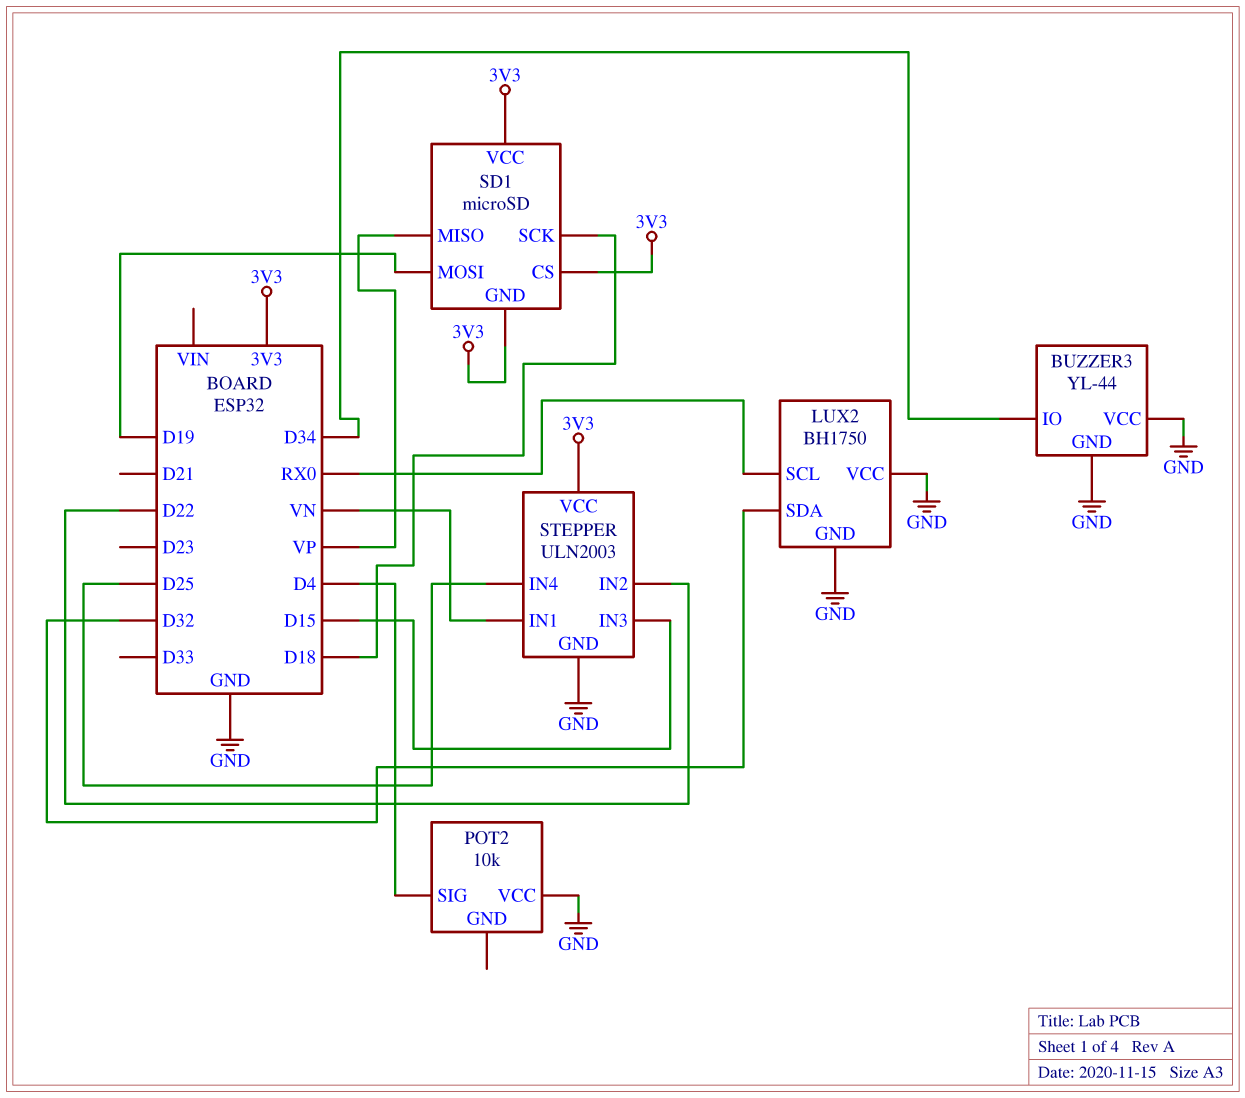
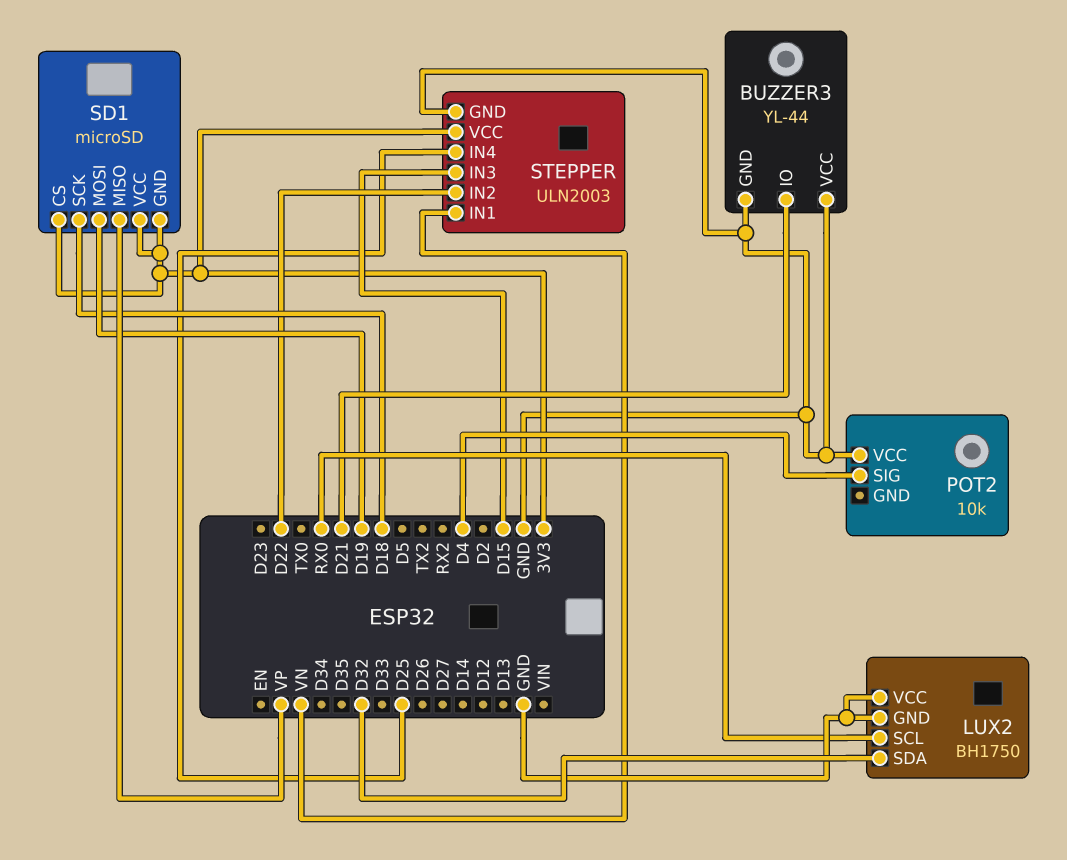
BUZZER3 pin IO: D34 -> D21

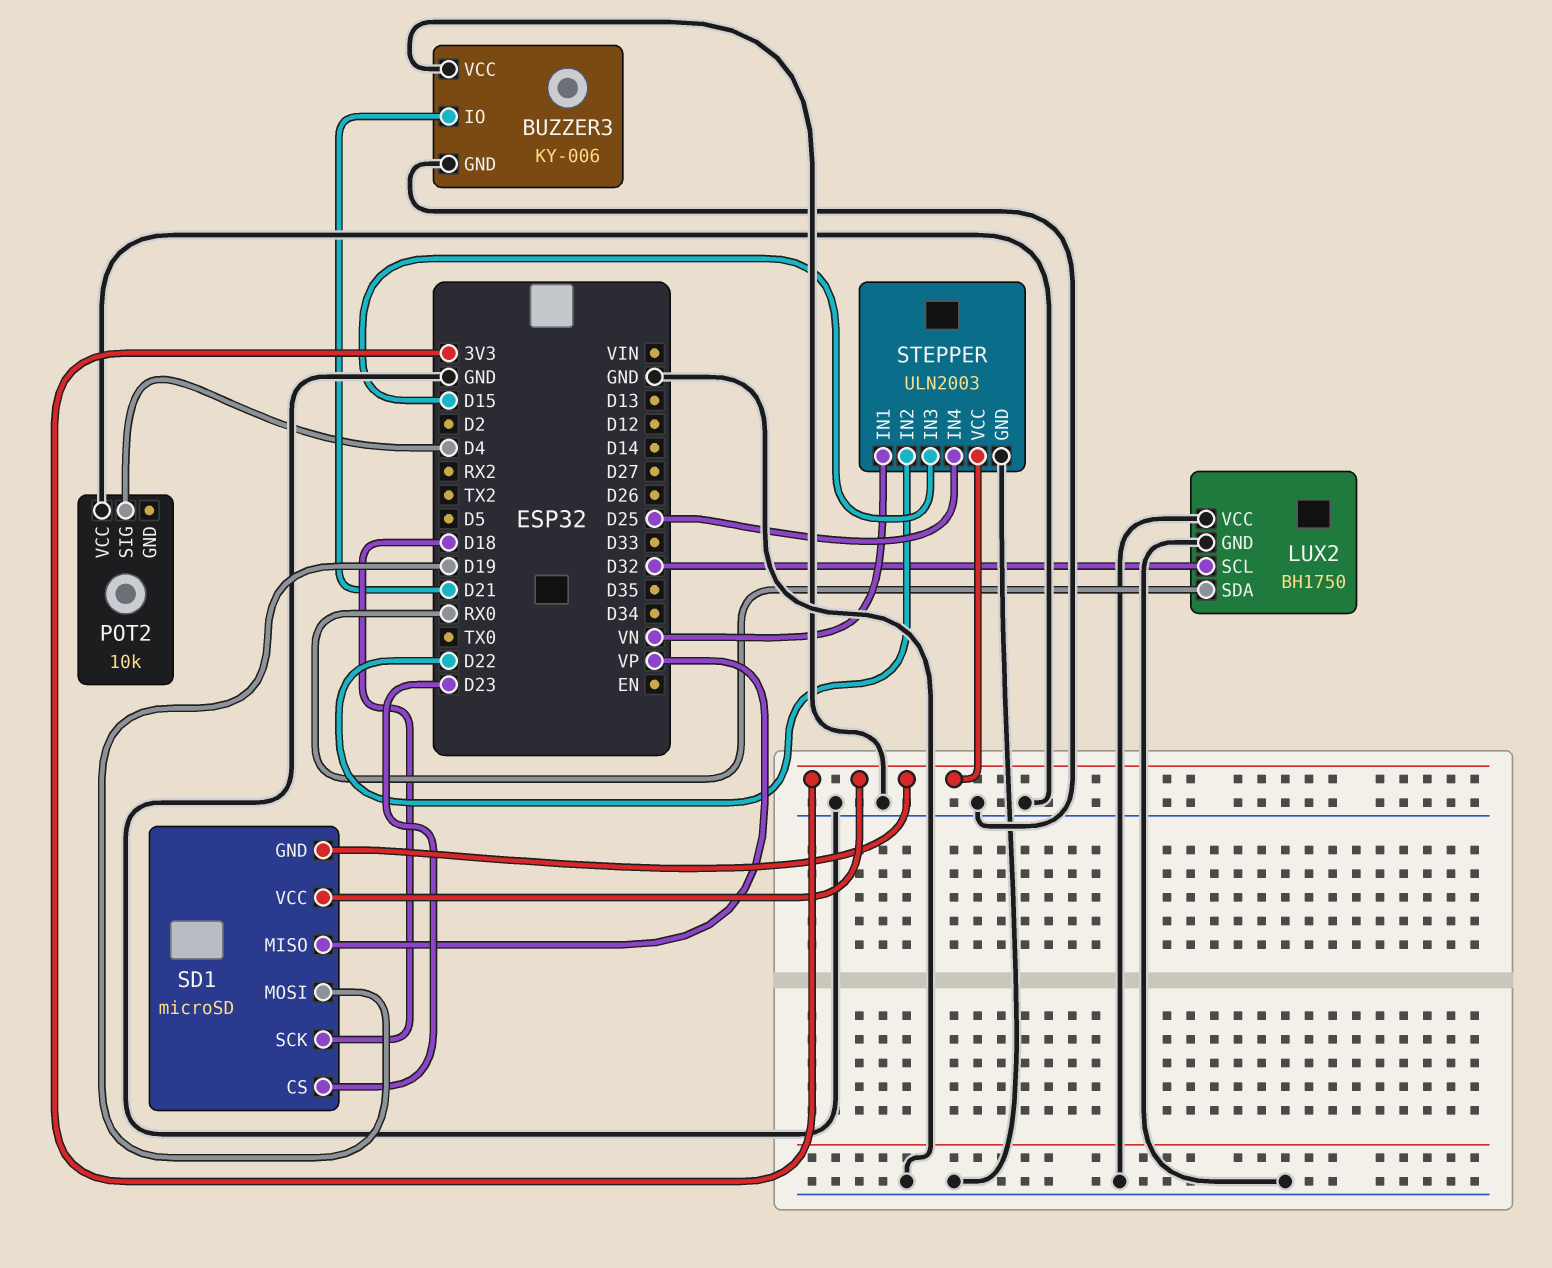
BUZZER3: YL-44 -> KY-006
LUX2 pin SCL: RX0 -> D32
LUX2 pin SDA: D32 -> RX0
SD1 pin CS: 3V3 -> D23

